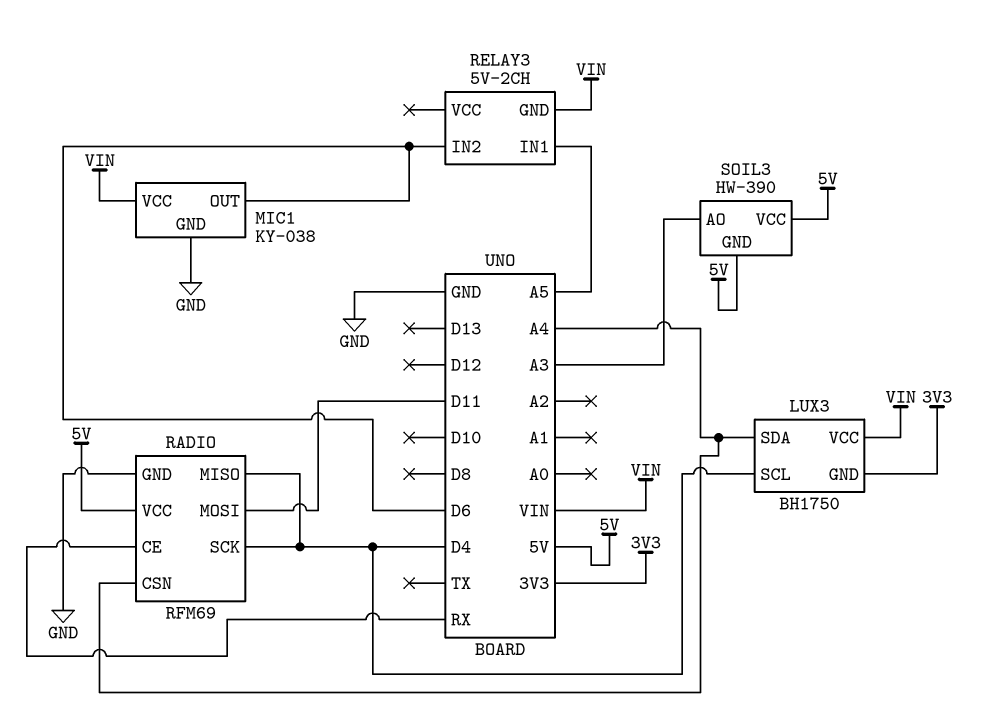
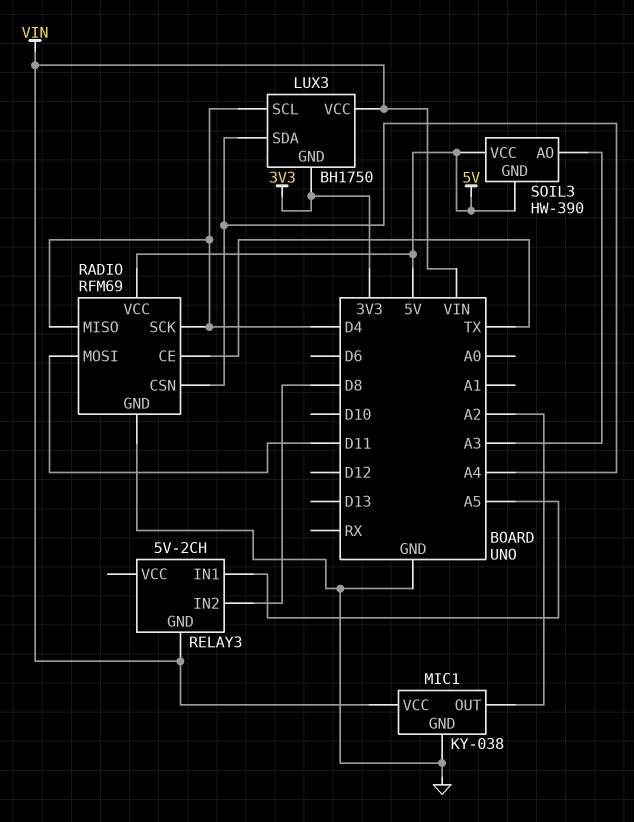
MIC1 pin OUT: D6 -> A2
RADIO pin CE: RX -> TX
RELAY3 pin IN2: D6 -> D8

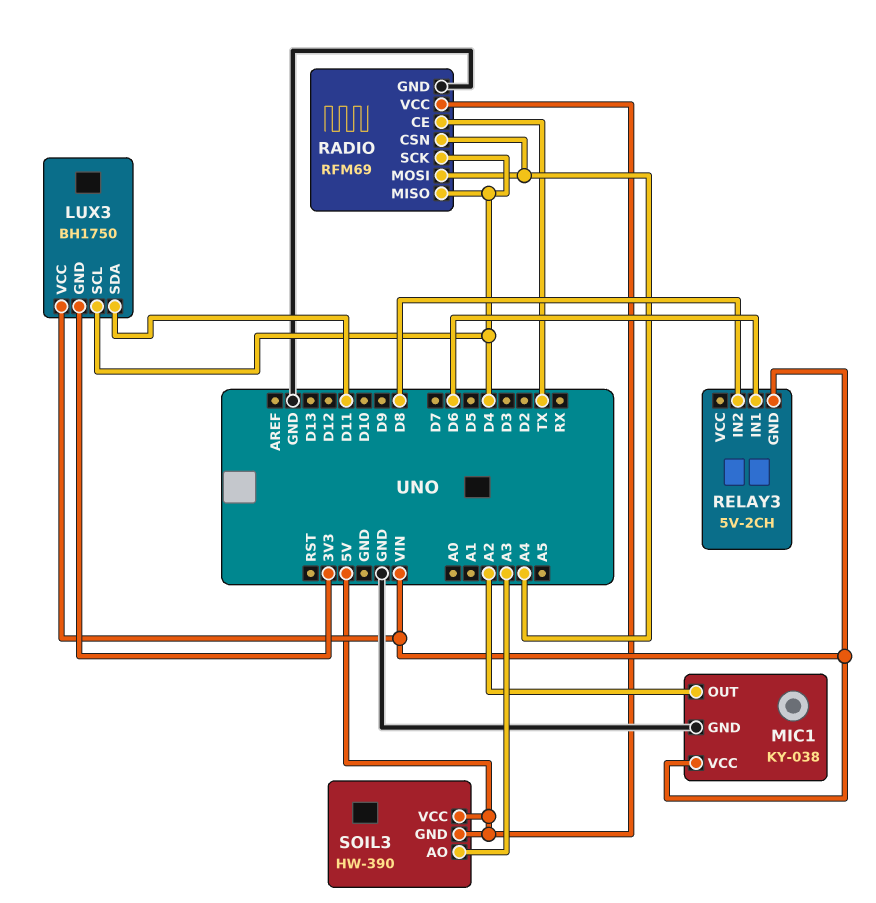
LUX3 pin SDA: A4 -> D11
RADIO pin MOSI: D11 -> A4
RELAY3 pin IN1: A5 -> D6

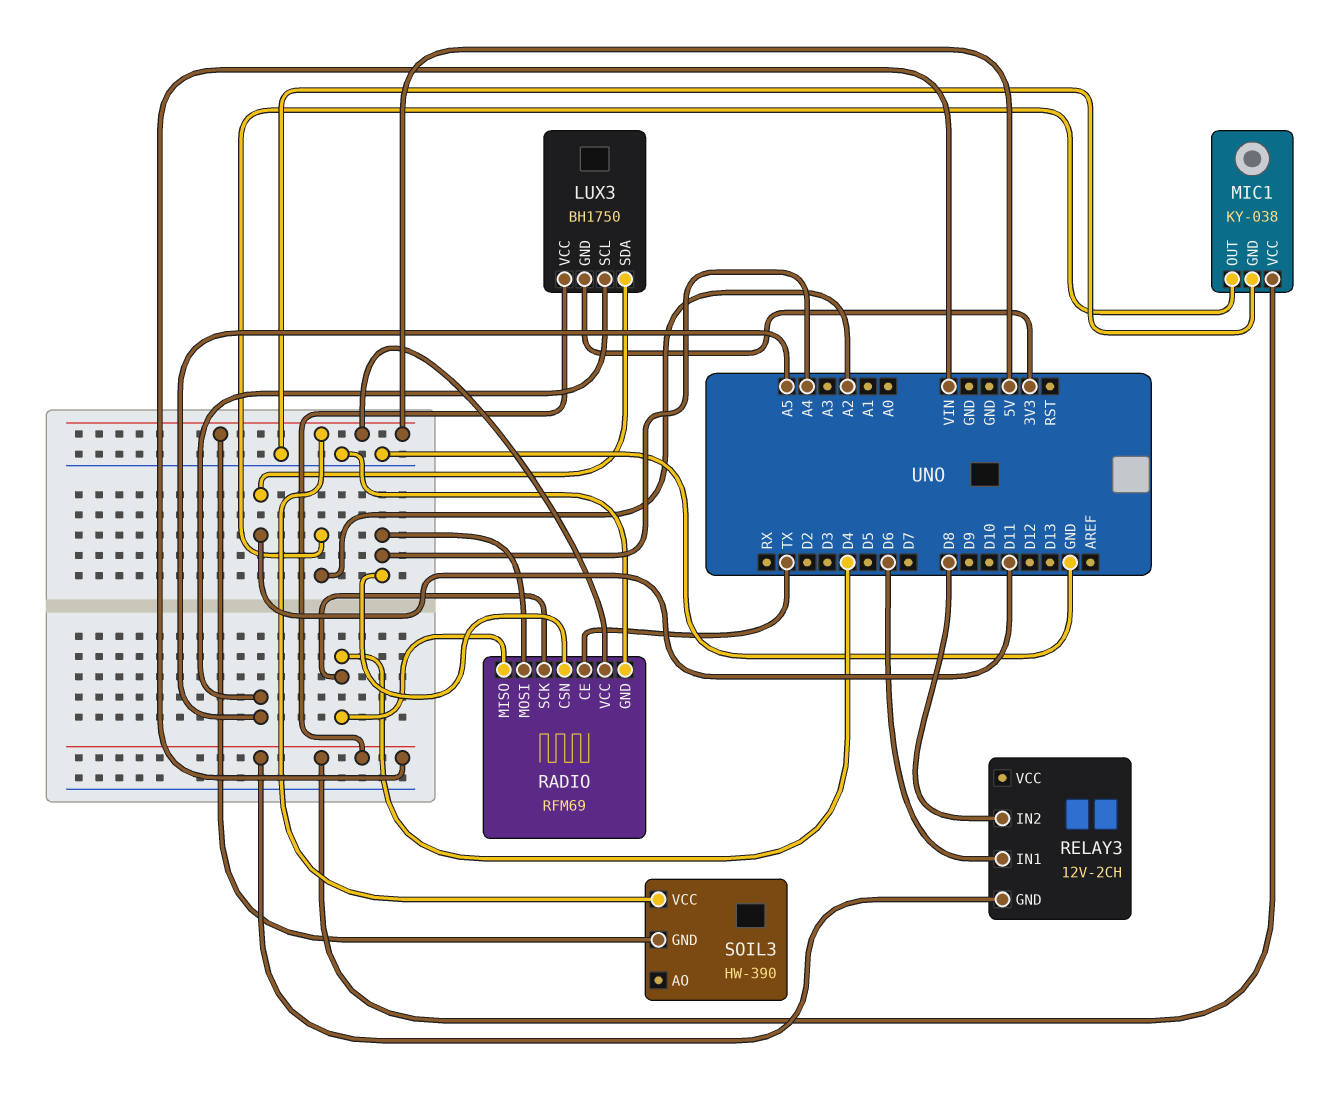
LUX3 pin SCL: D4 -> A5
RELAY3: 5V-2CH -> 12V-2CH
SOIL3 pin AO: A3 -> none

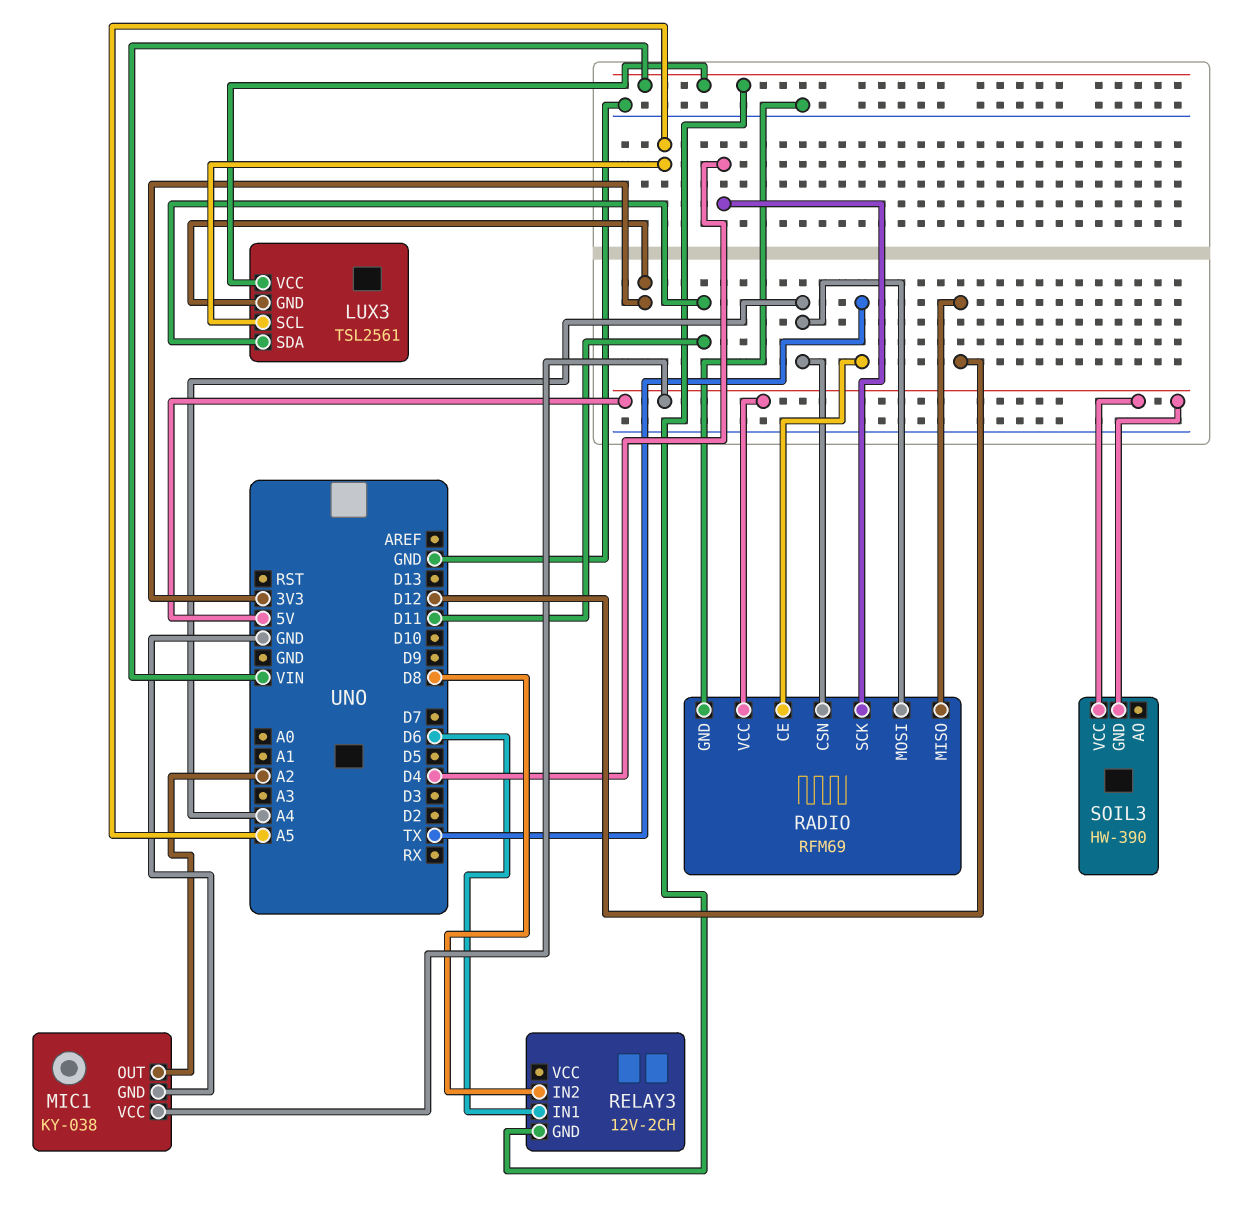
LUX3: BH1750 -> TSL2561
MIC1 pin VCC: VIN -> 5V
RADIO pin MISO: D4 -> D12

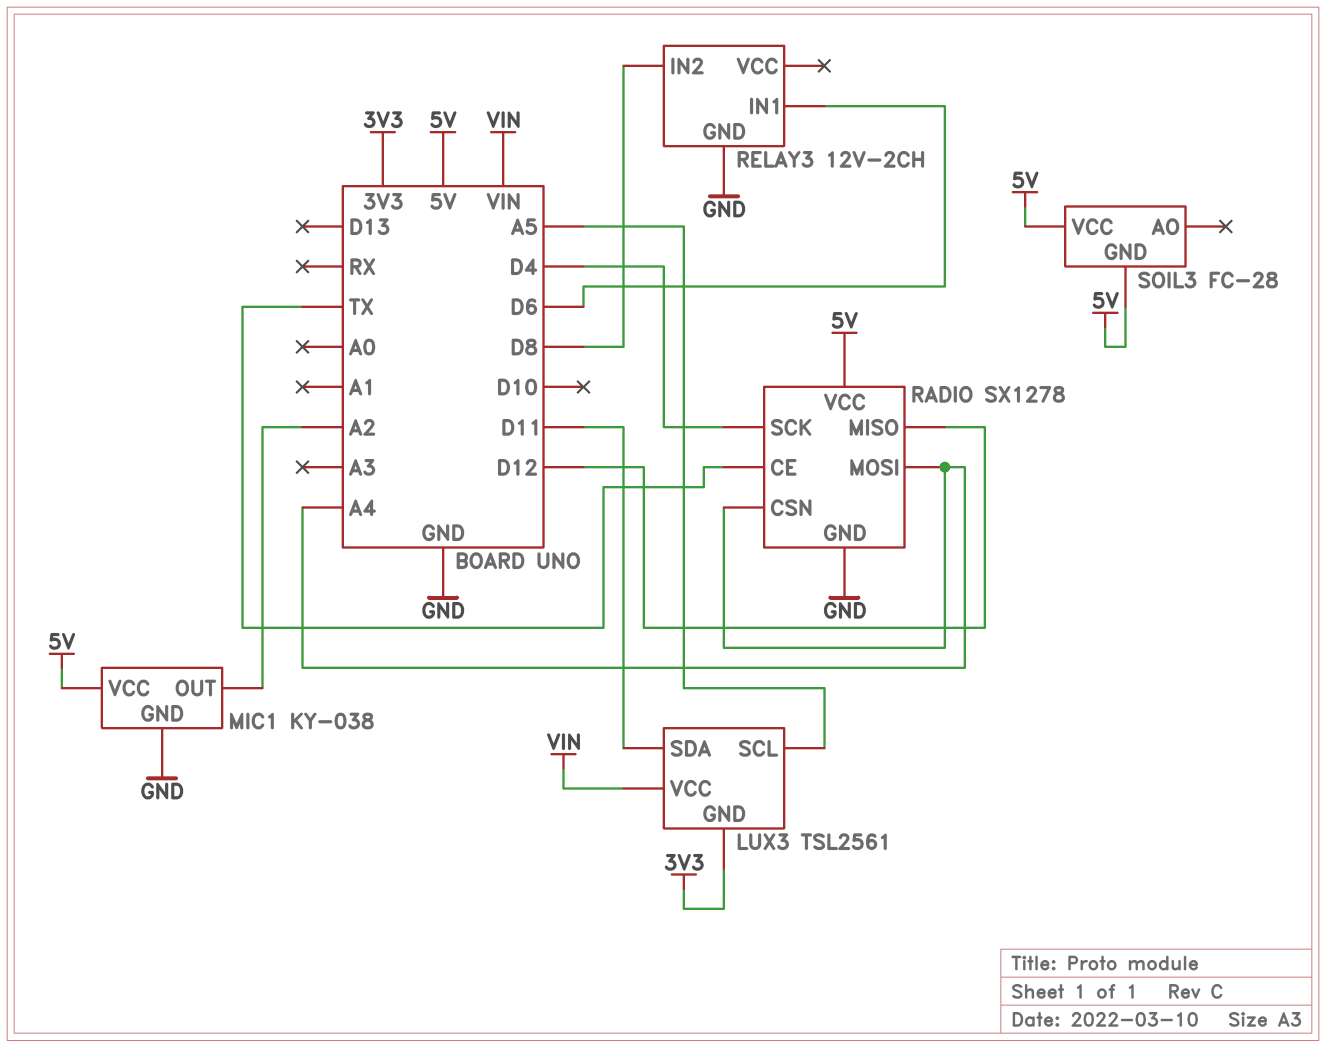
RADIO: RFM69 -> SX1278
RELAY3 pin GND: VIN -> GND
SOIL3: HW-390 -> FC-28

